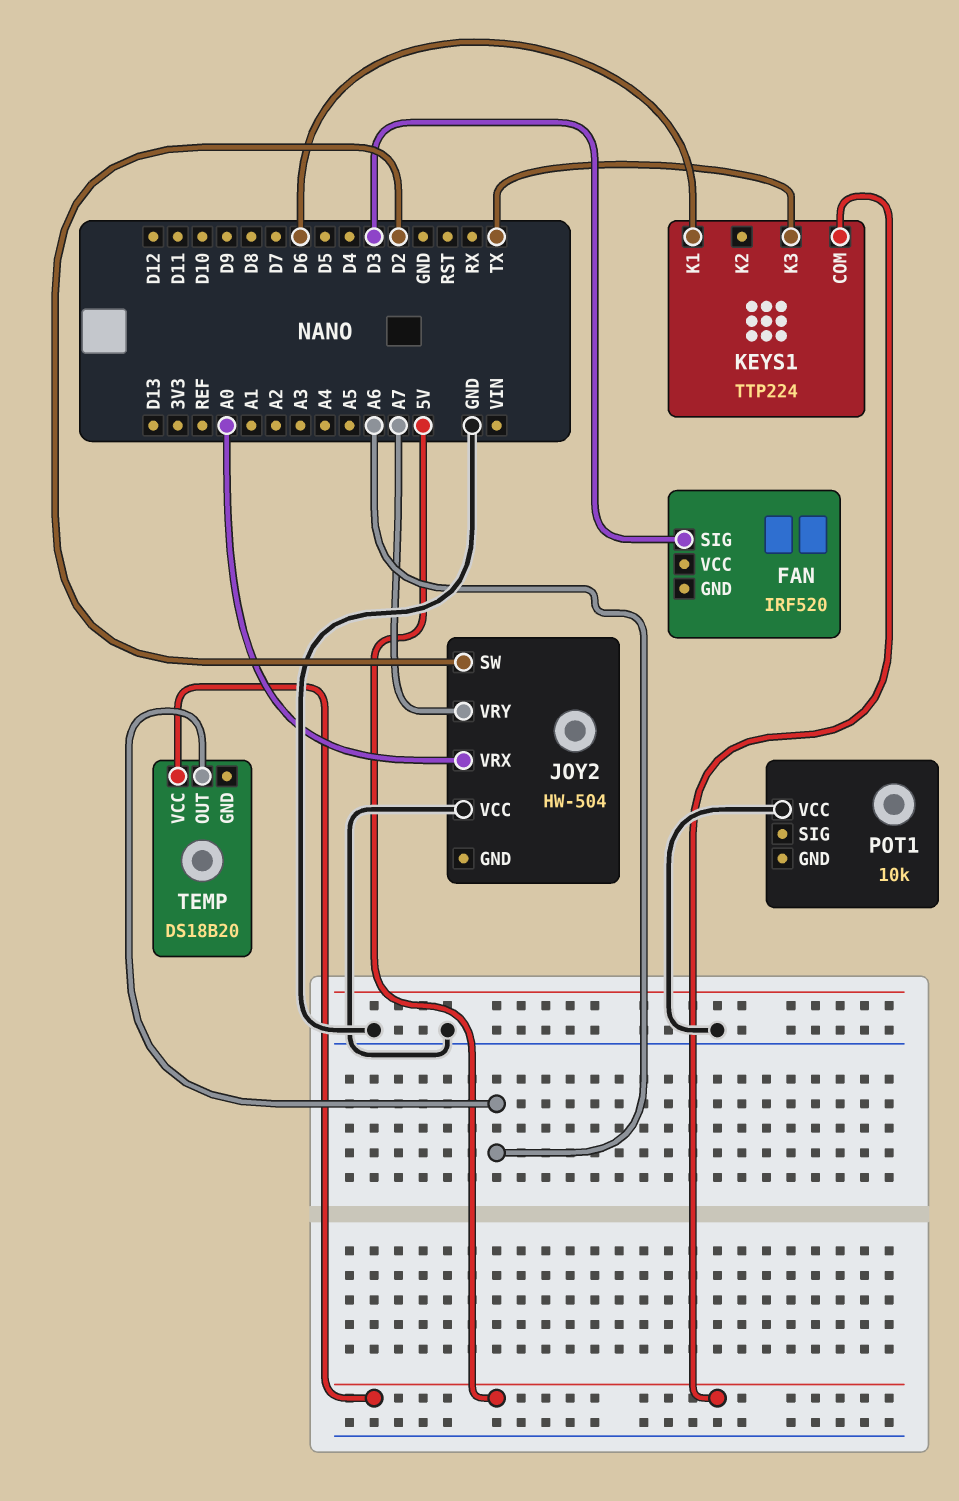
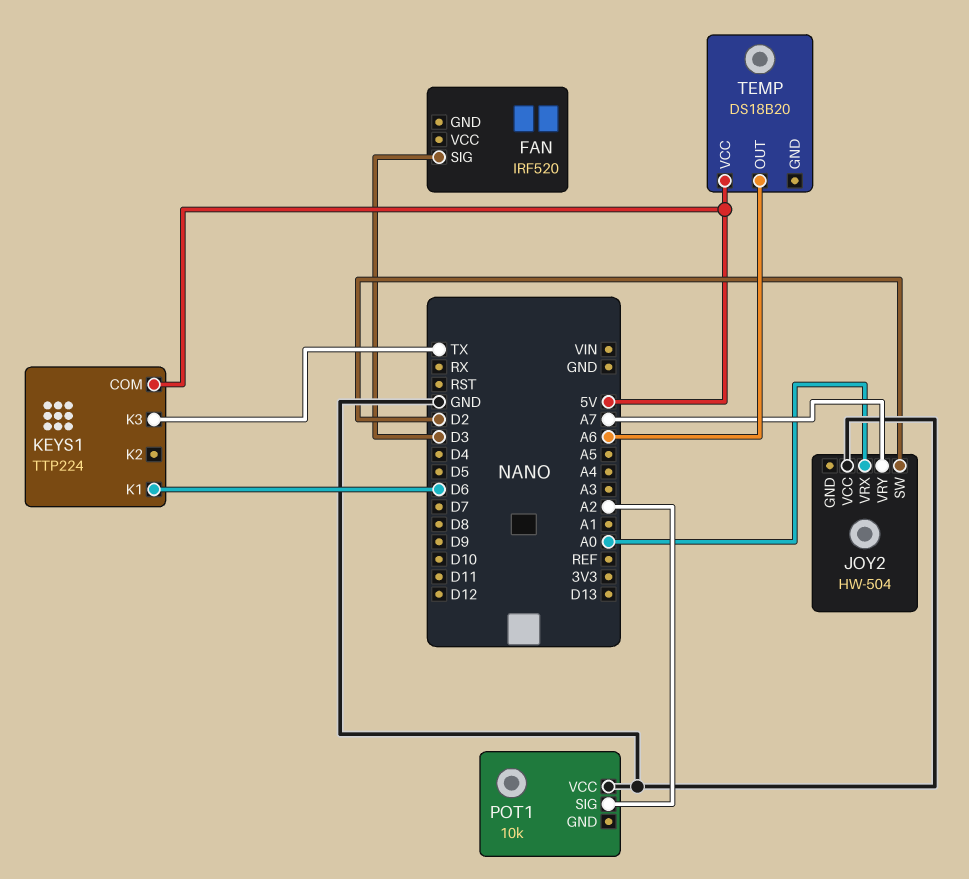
POT1 pin SIG: none -> A2

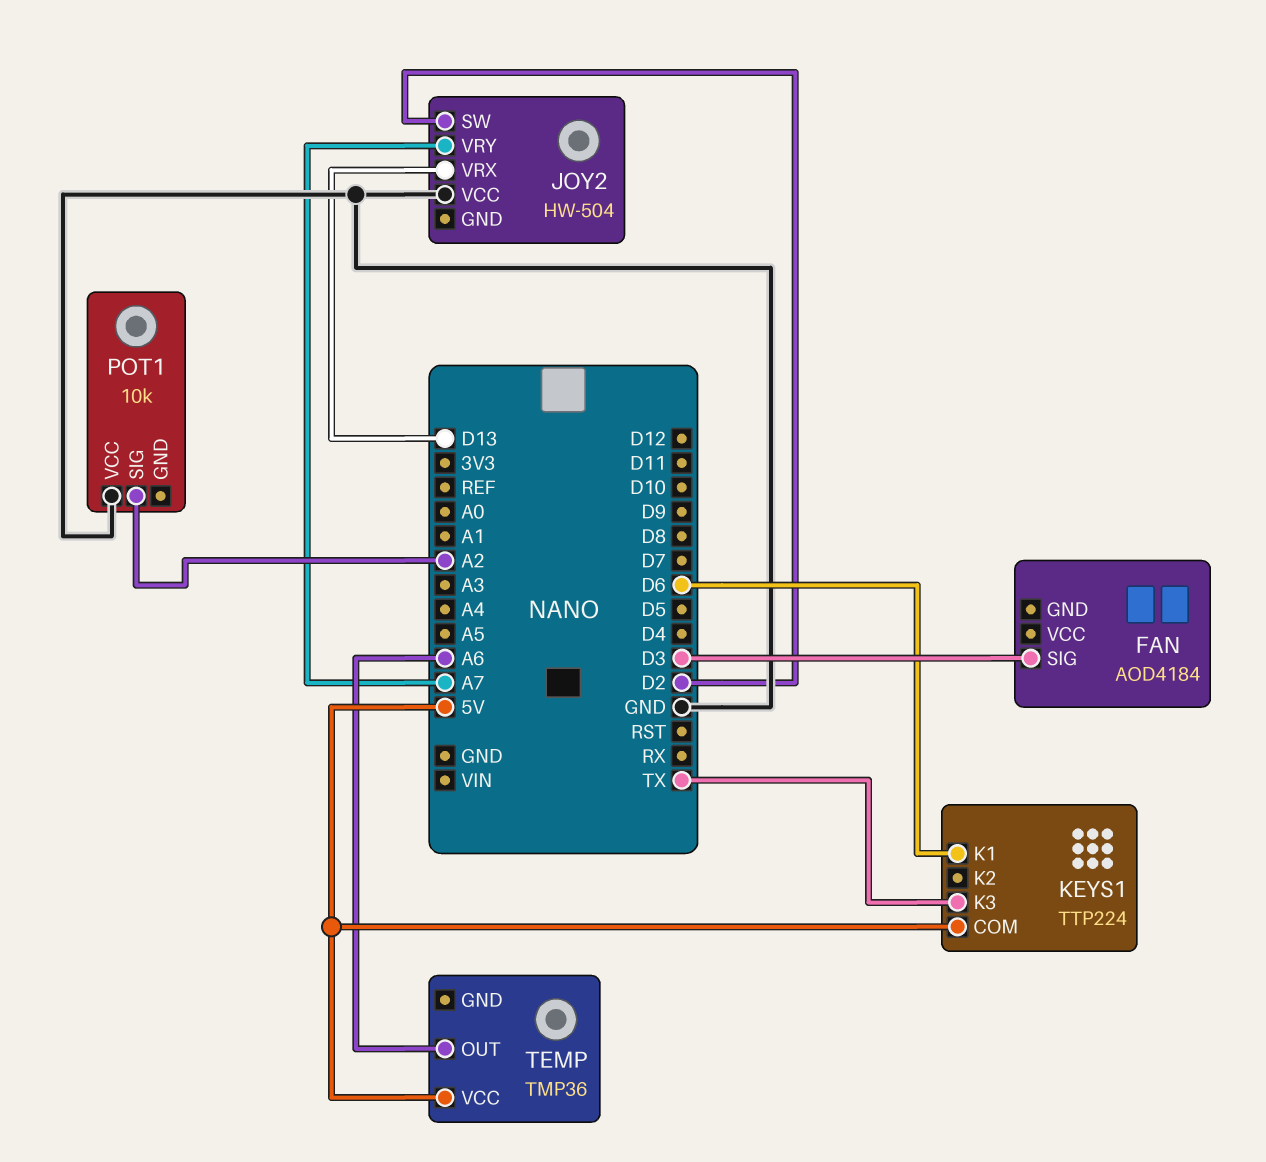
FAN: IRF520 -> AOD4184
JOY2 pin VRX: A0 -> D13
TEMP: DS18B20 -> TMP36

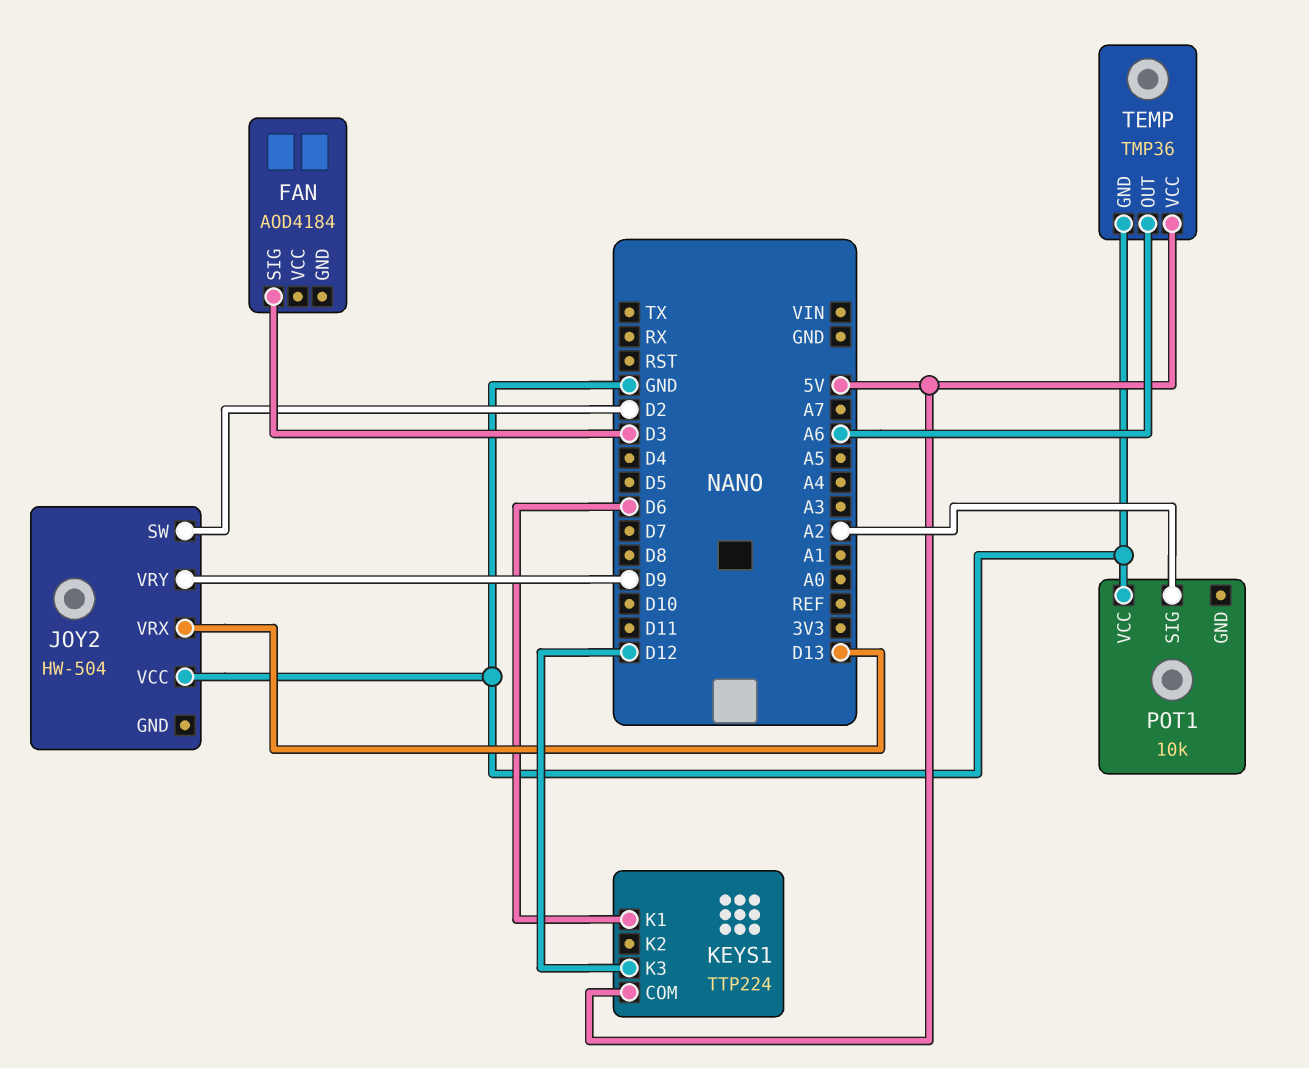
JOY2 pin VRY: A7 -> D9
KEYS1 pin K3: TX -> D12
TEMP pin GND: none -> GND

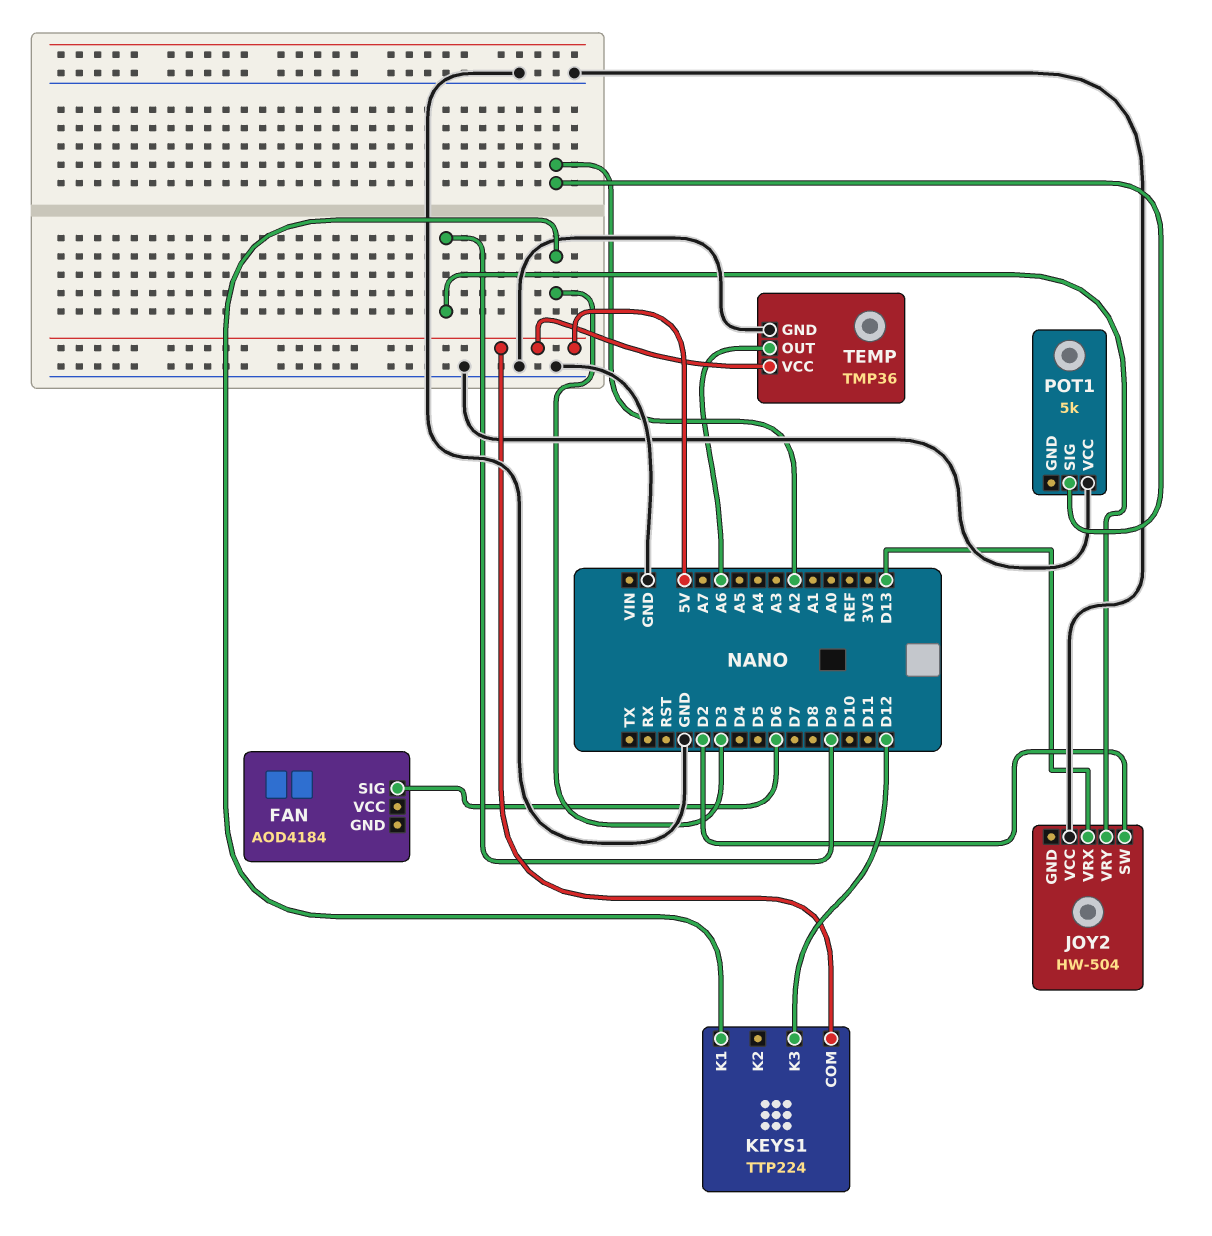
FAN pin SIG: D3 -> D6
KEYS1 pin K1: D6 -> D3
POT1: 10k -> 5k

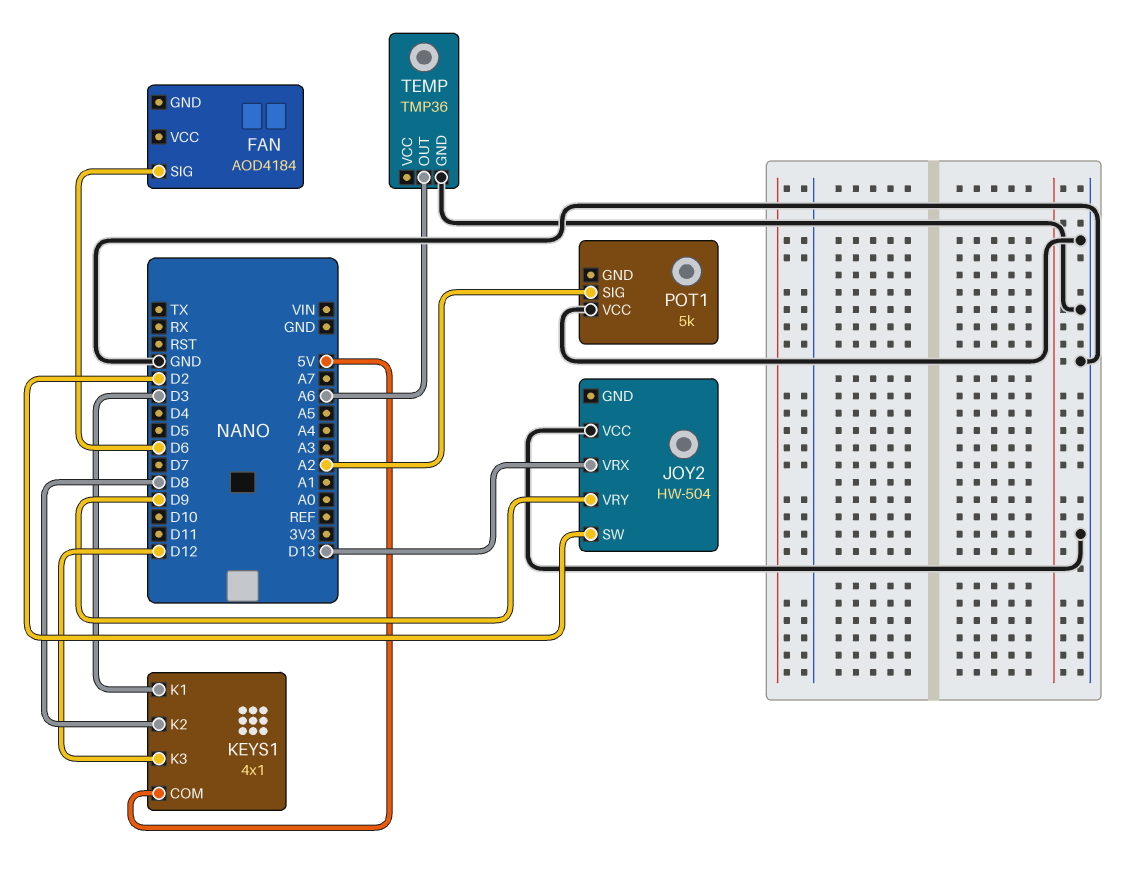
KEYS1: TTP224 -> 4x1
KEYS1 pin K2: none -> D8
TEMP pin VCC: 5V -> none

